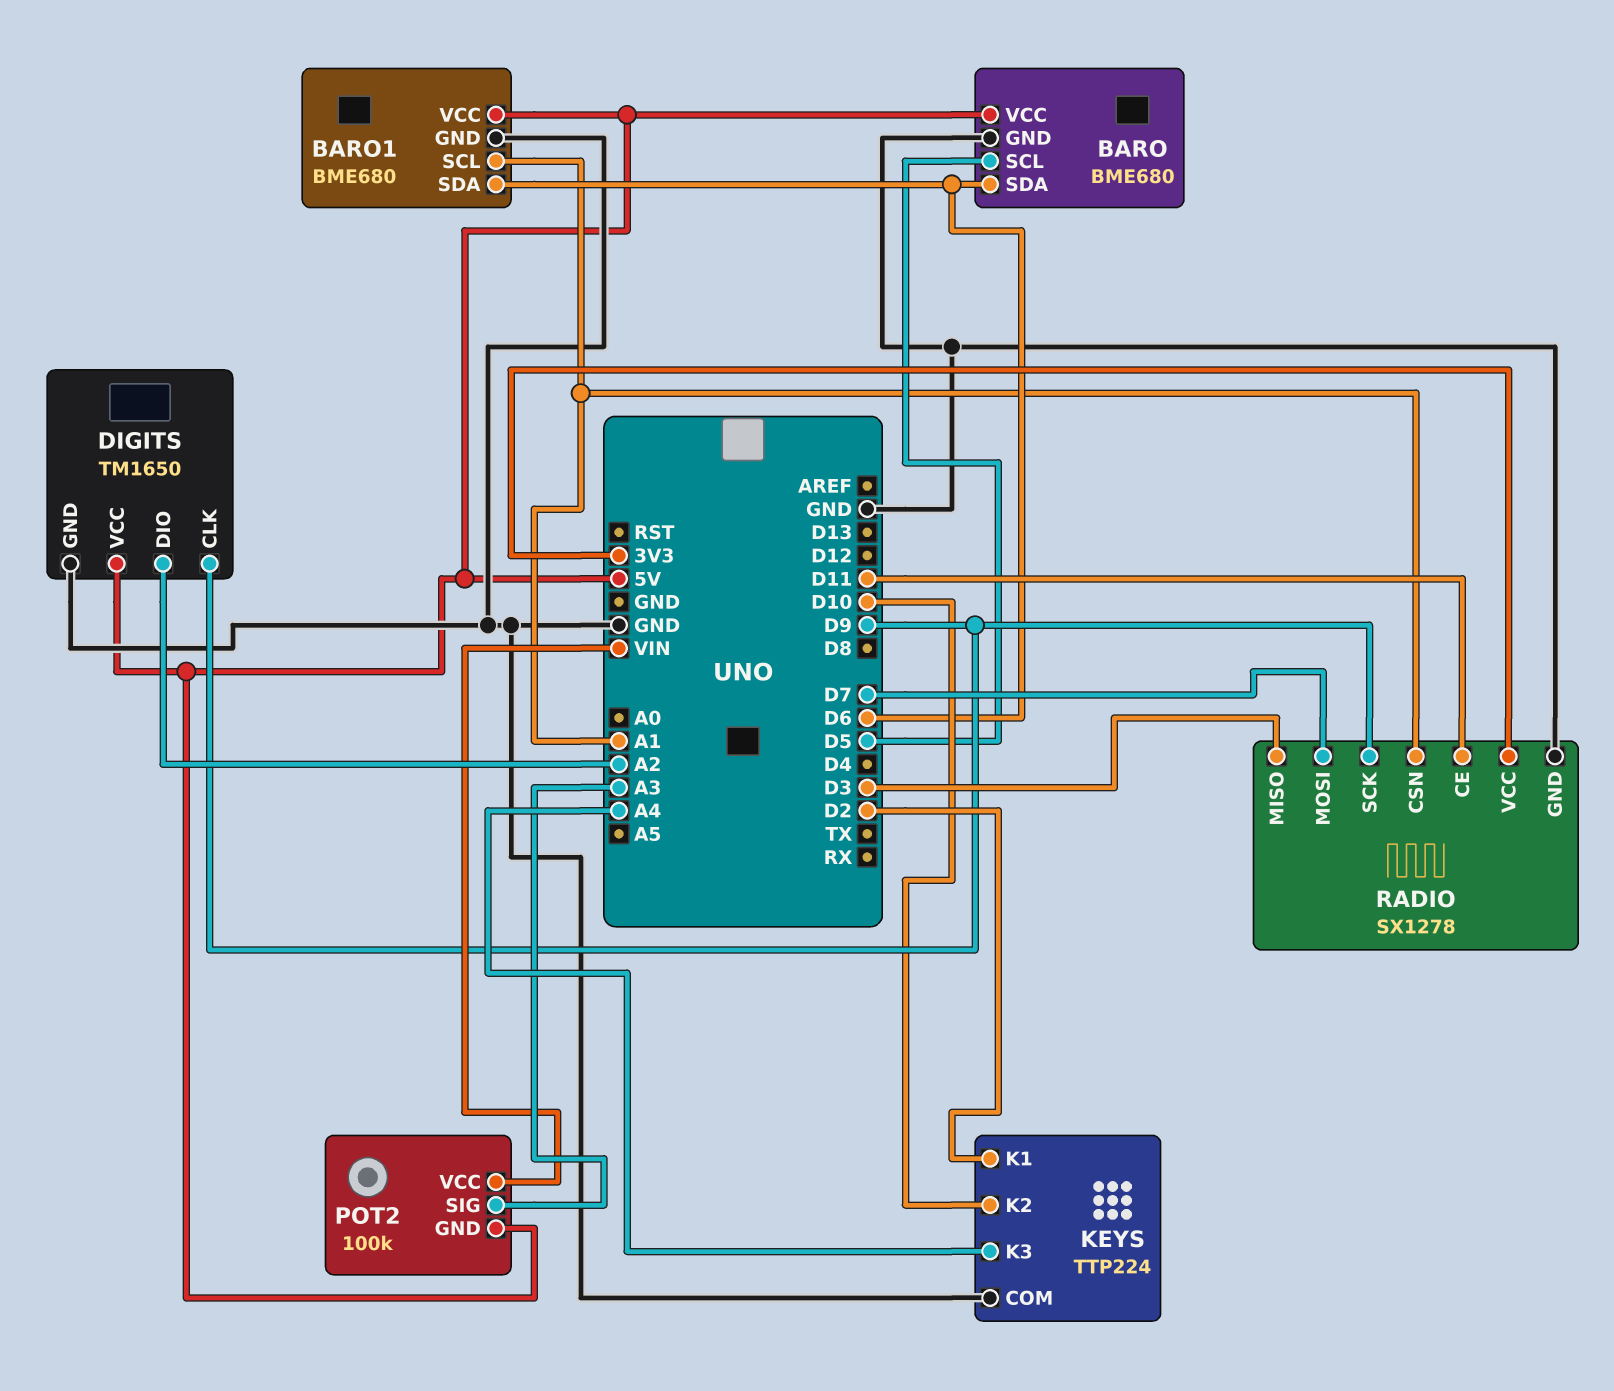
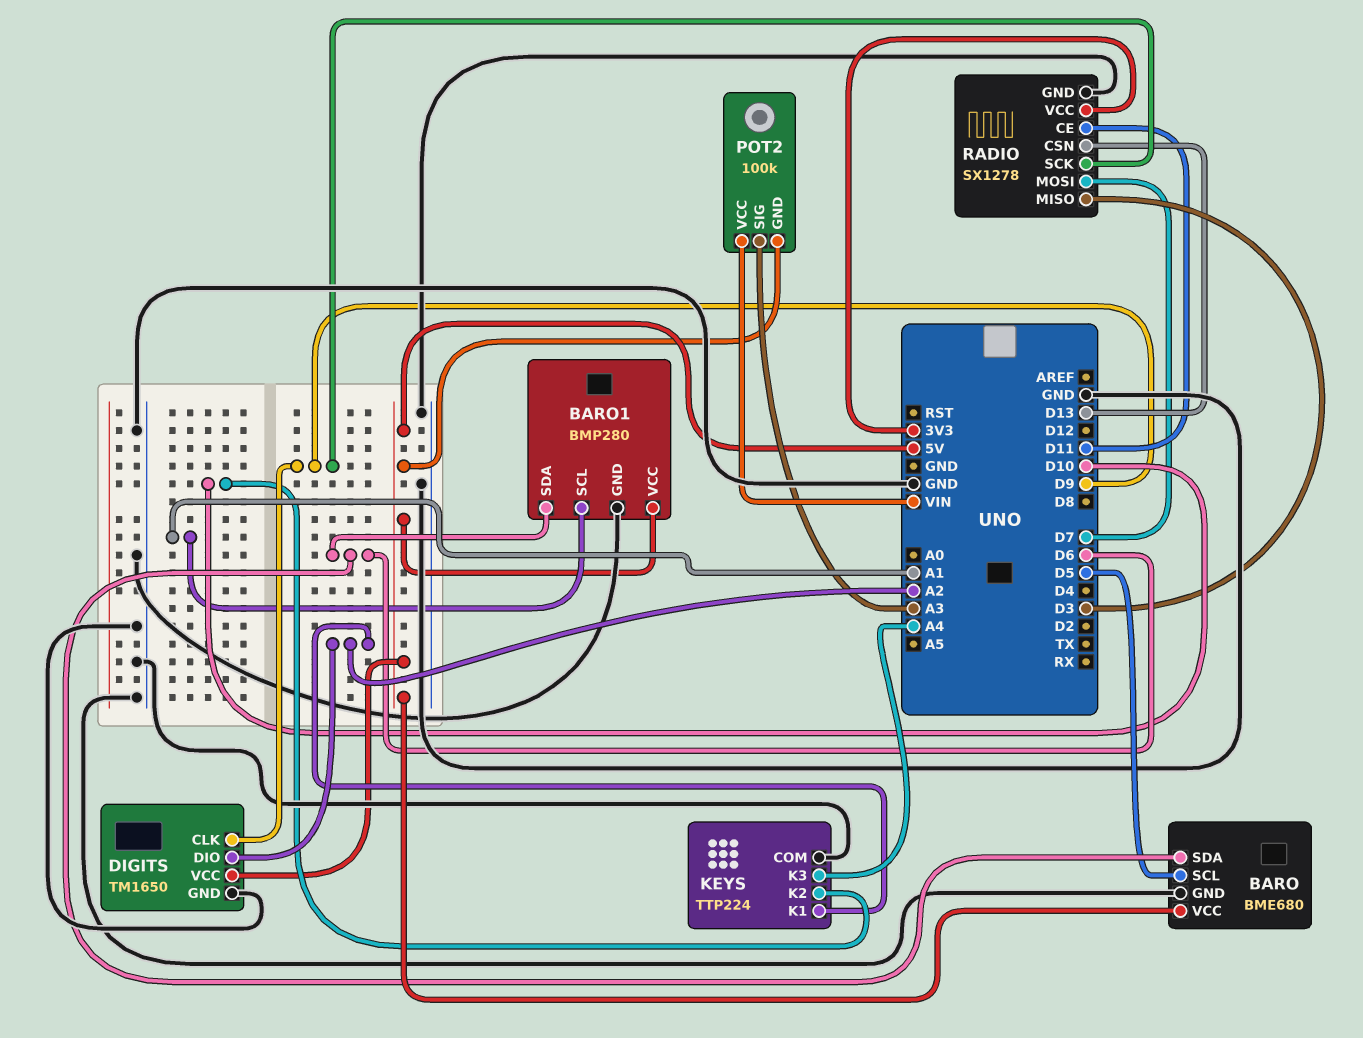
BARO1: BME680 -> BMP280
KEYS pin K1: D2 -> A2
RADIO pin CSN: A1 -> D13

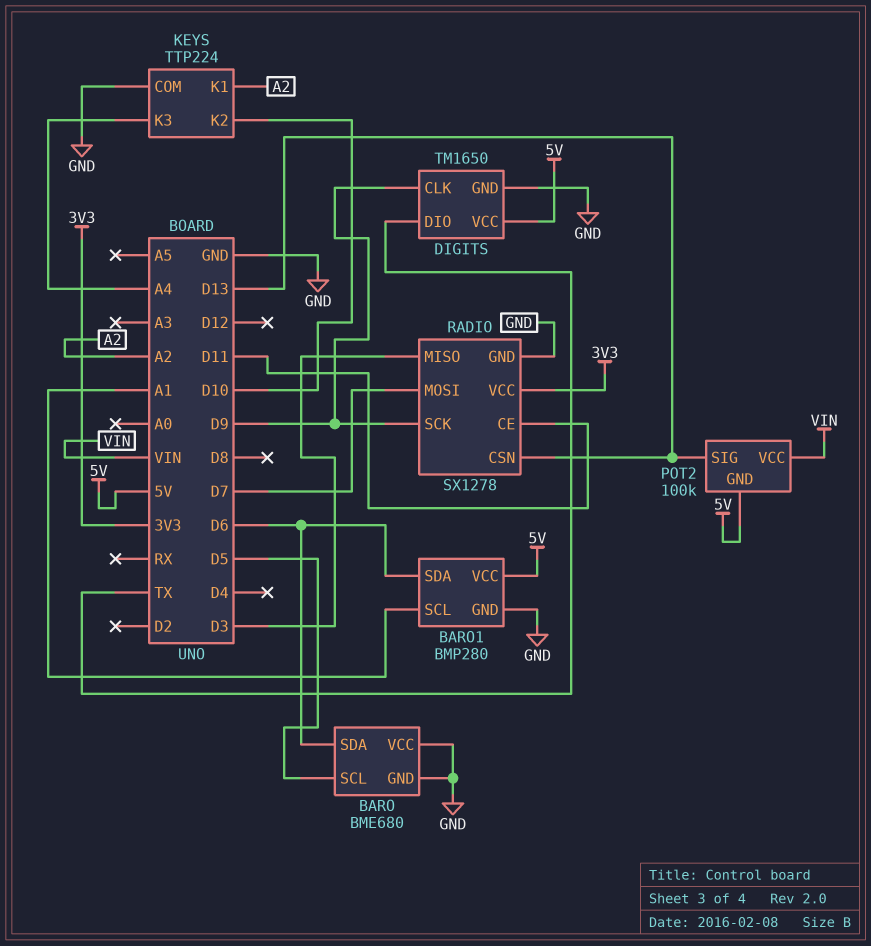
BARO pin VCC: 5V -> GND
DIGITS pin DIO: A2 -> TX
POT2 pin SIG: A3 -> D13

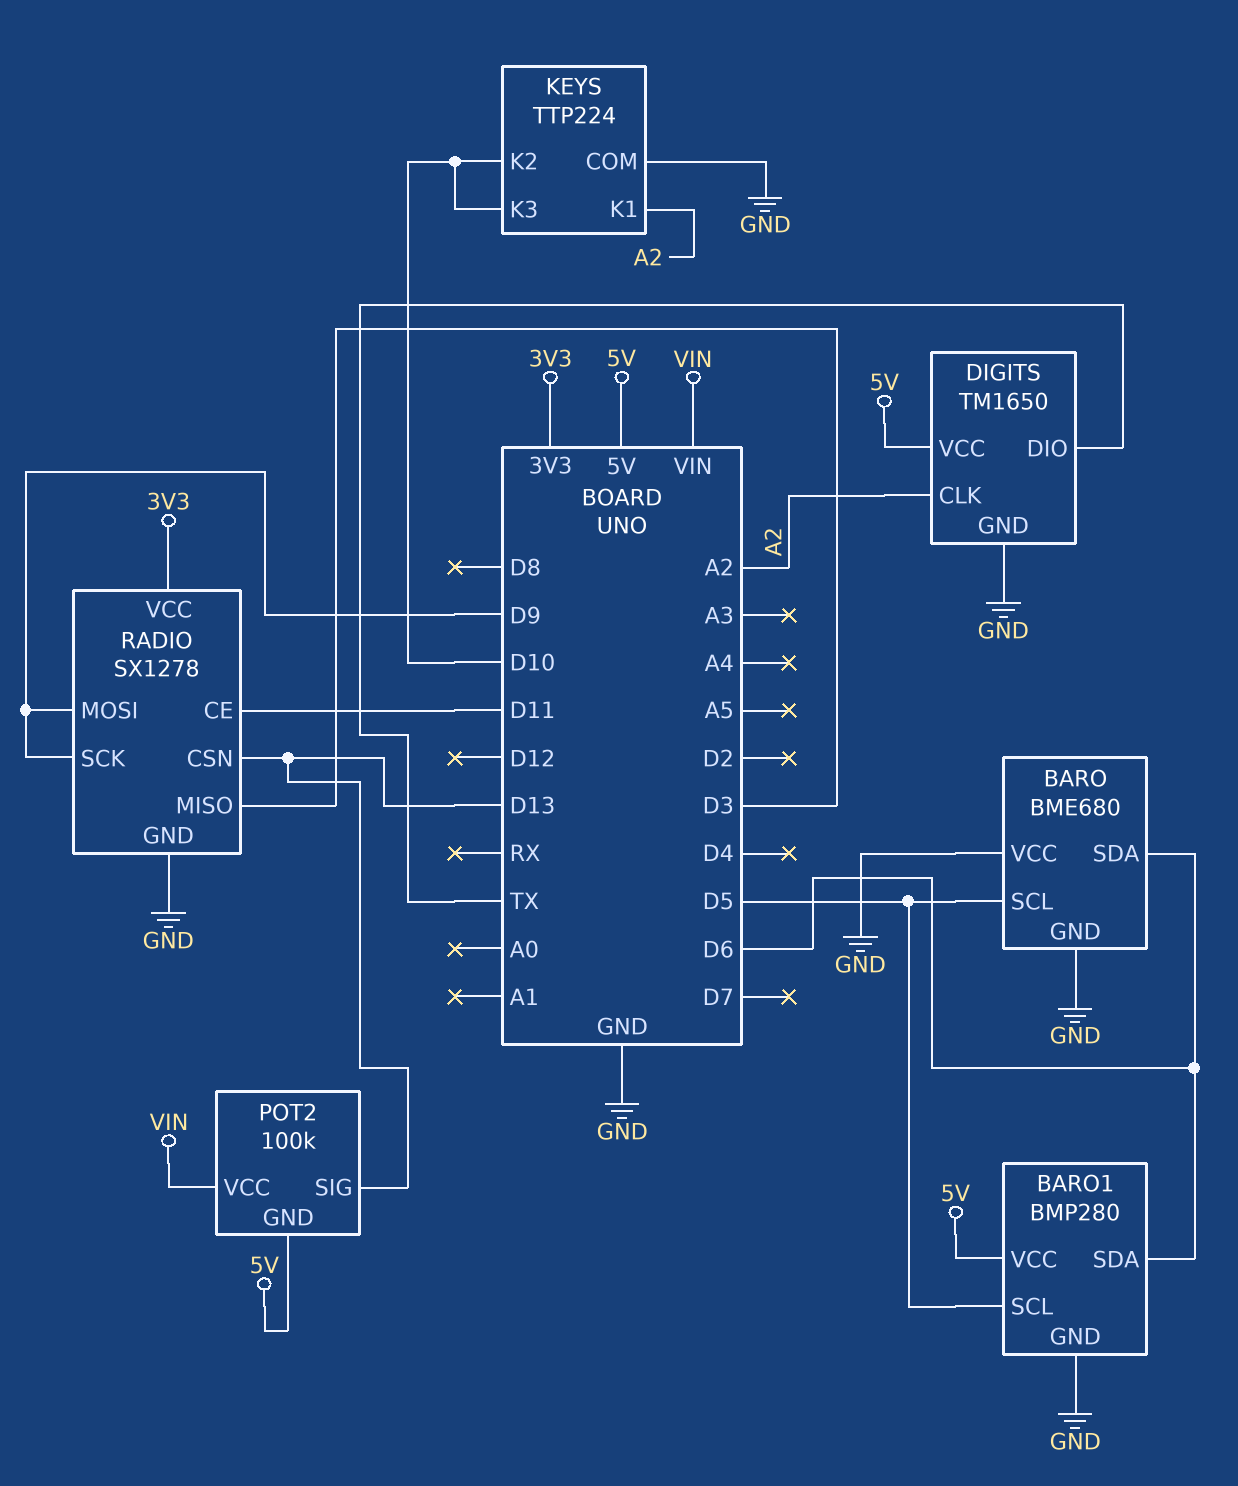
BARO1 pin SCL: A1 -> D5
DIGITS pin CLK: D9 -> A2
KEYS pin K3: A4 -> D10
RADIO pin MOSI: D7 -> D9

